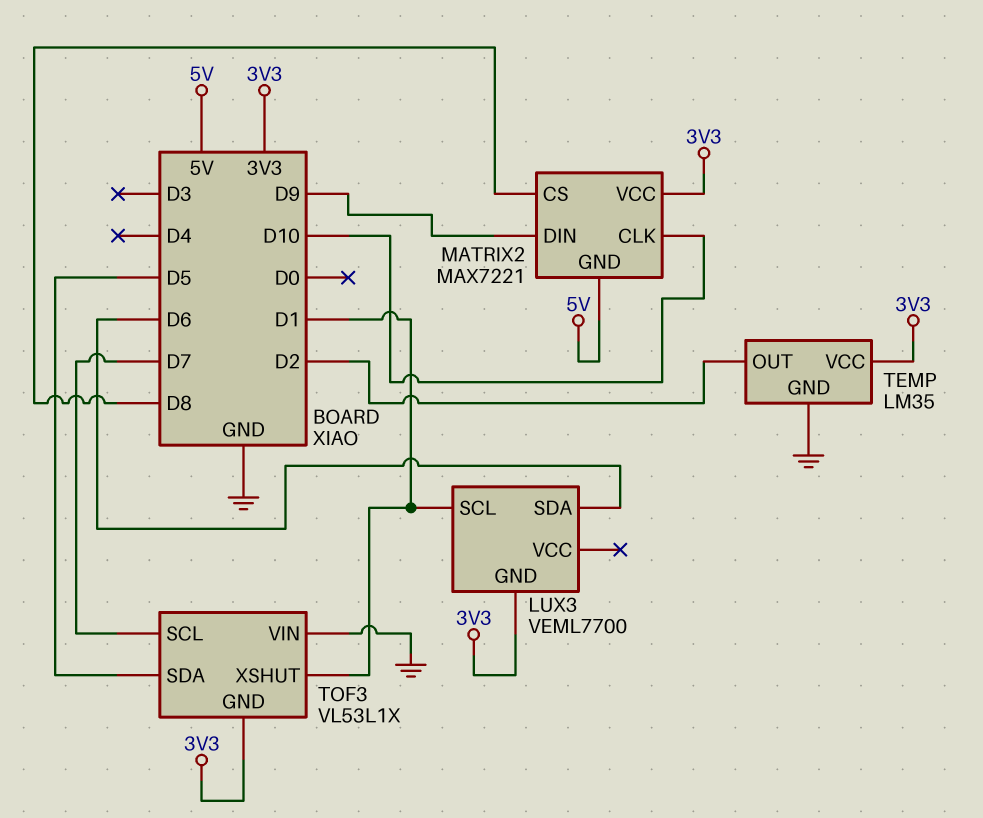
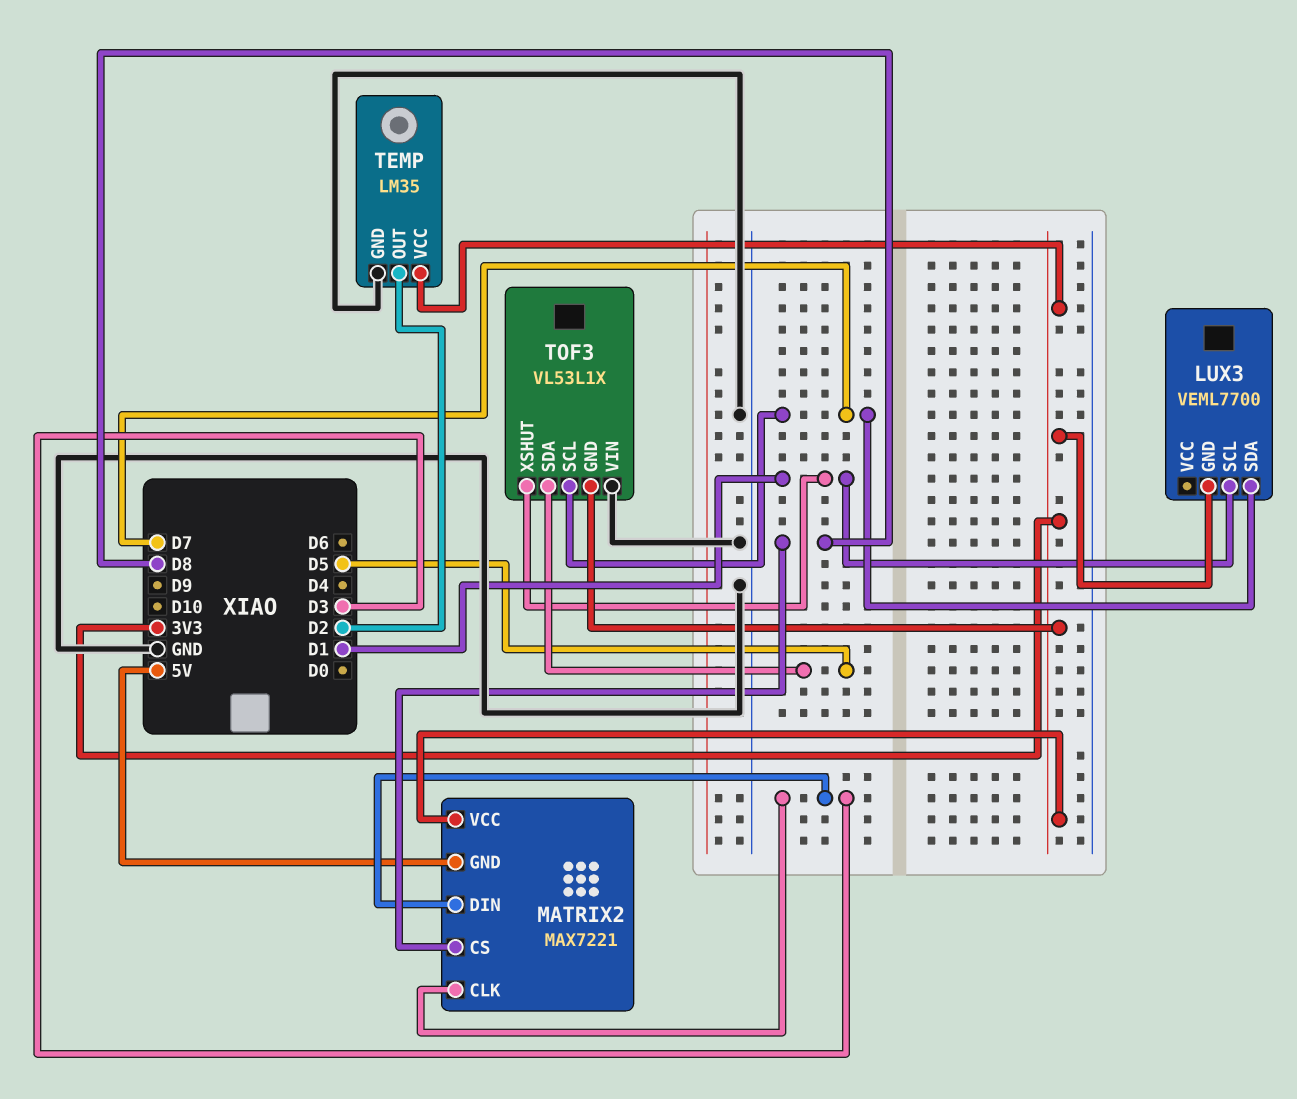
LUX3 pin SDA: D6 -> D7
MATRIX2 pin CLK: D10 -> D3
MATRIX2 pin DIN: D9 -> D3

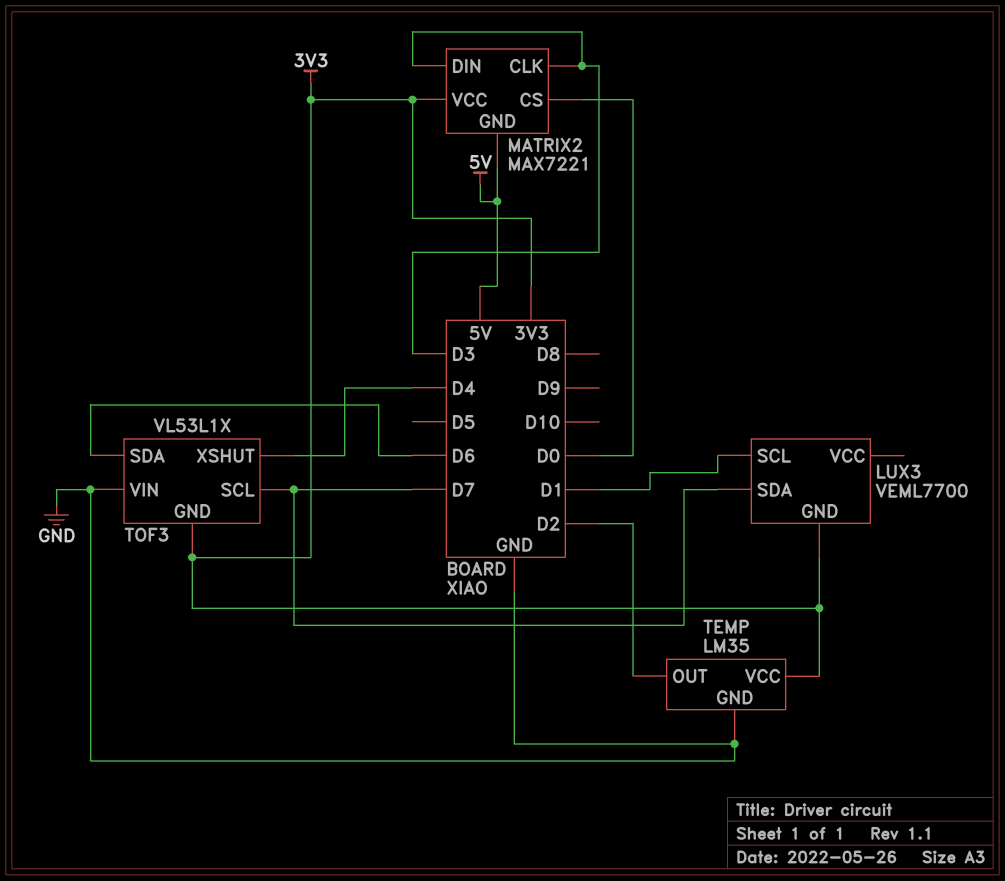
MATRIX2 pin CS: D8 -> D0
TOF3 pin SDA: D5 -> D6
TOF3 pin XSHUT: D1 -> D4

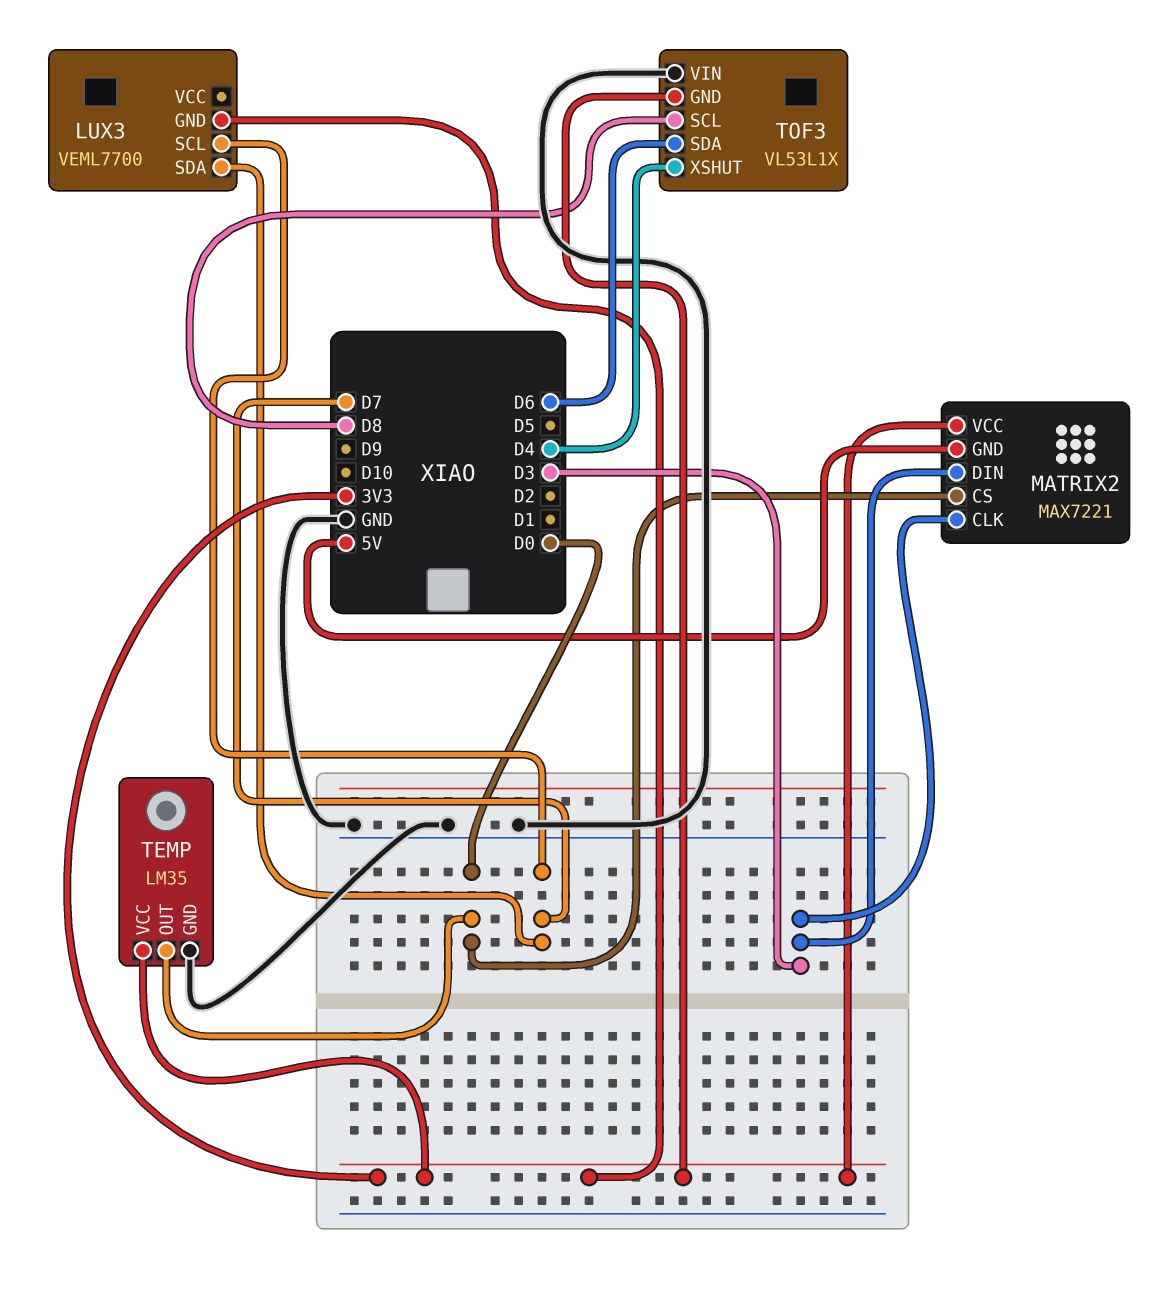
LUX3 pin SCL: D1 -> D7
TEMP pin OUT: D2 -> D0
TOF3 pin SCL: D7 -> D8

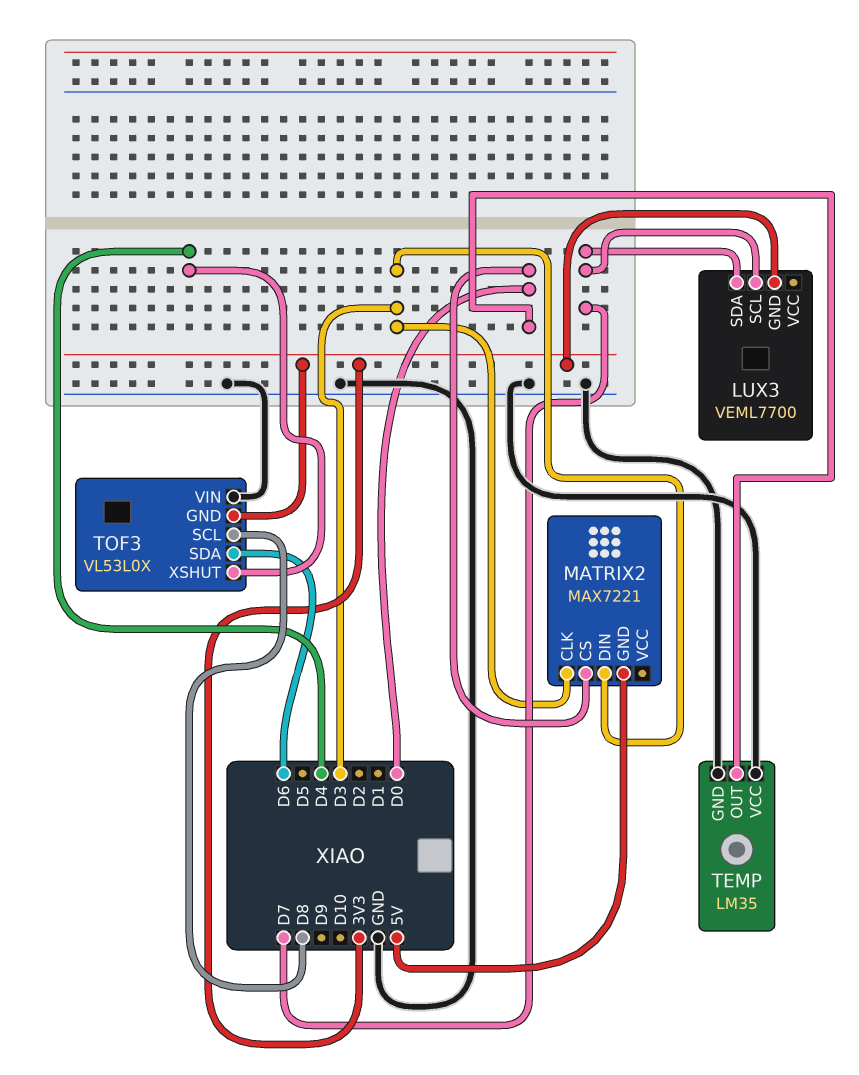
MATRIX2 pin VCC: 3V3 -> none
TEMP pin VCC: 3V3 -> GND
TOF3: VL53L1X -> VL53L0X

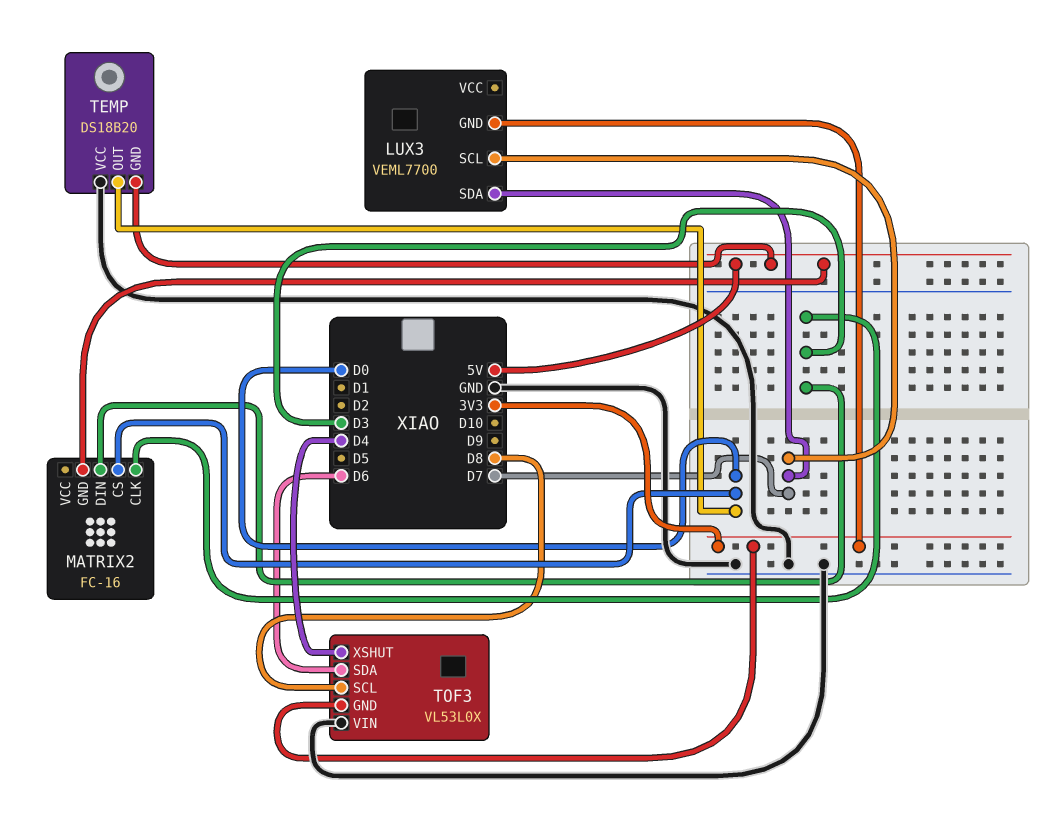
MATRIX2: MAX7221 -> FC-16
TEMP: LM35 -> DS18B20
TEMP pin GND: GND -> 5V

